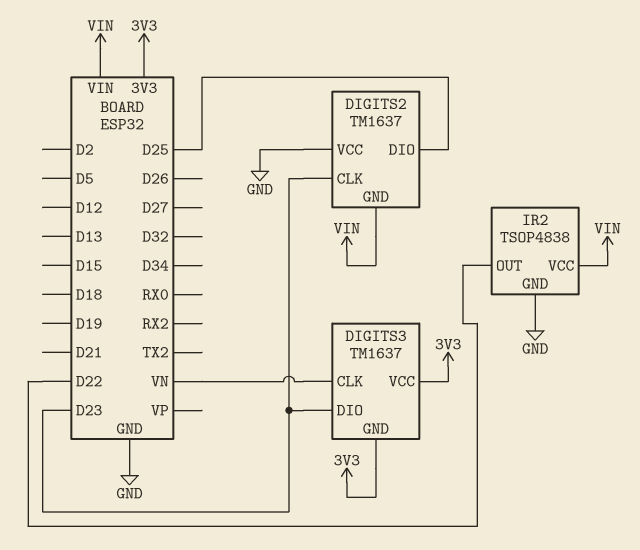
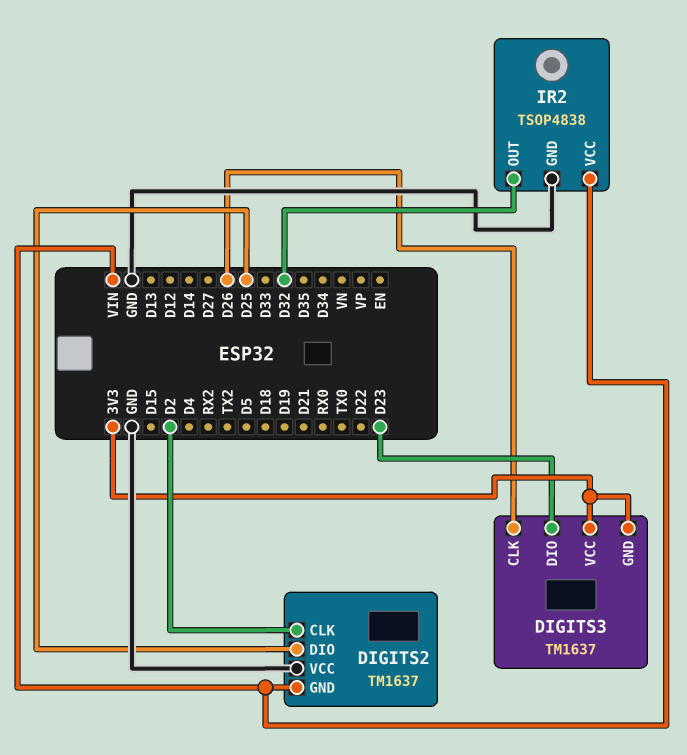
DIGITS2 pin CLK: D23 -> D2
DIGITS3 pin CLK: VN -> D26
IR2 pin OUT: D22 -> D32

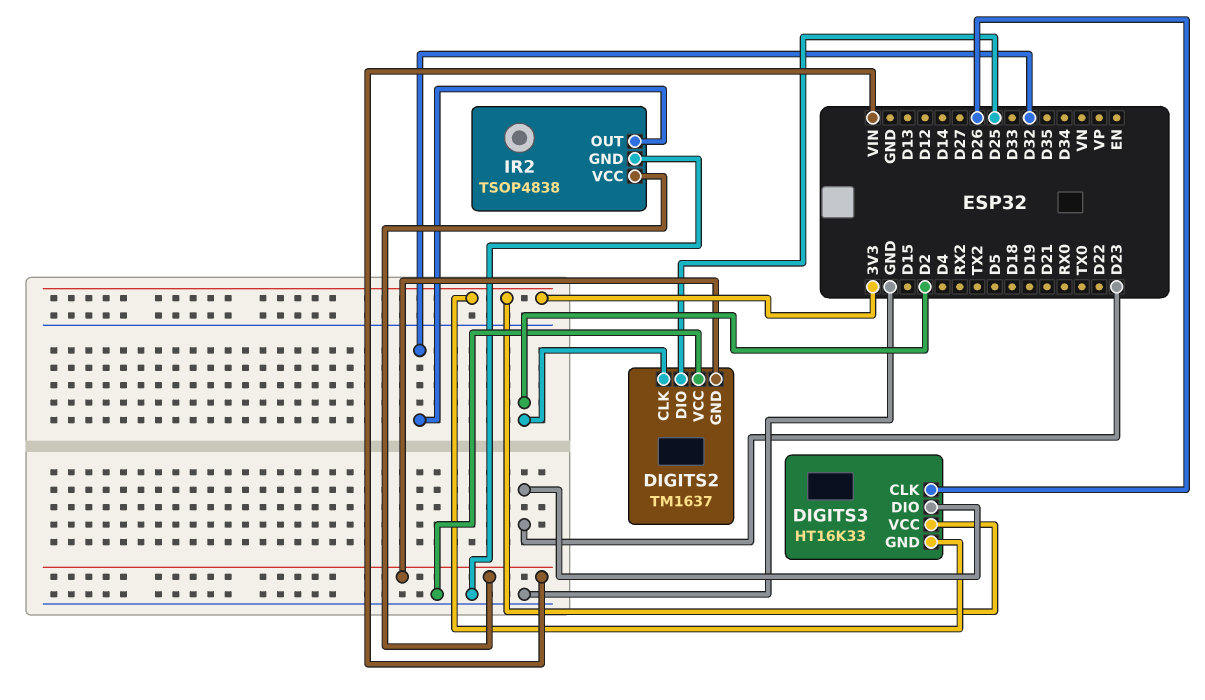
DIGITS3: TM1637 -> HT16K33

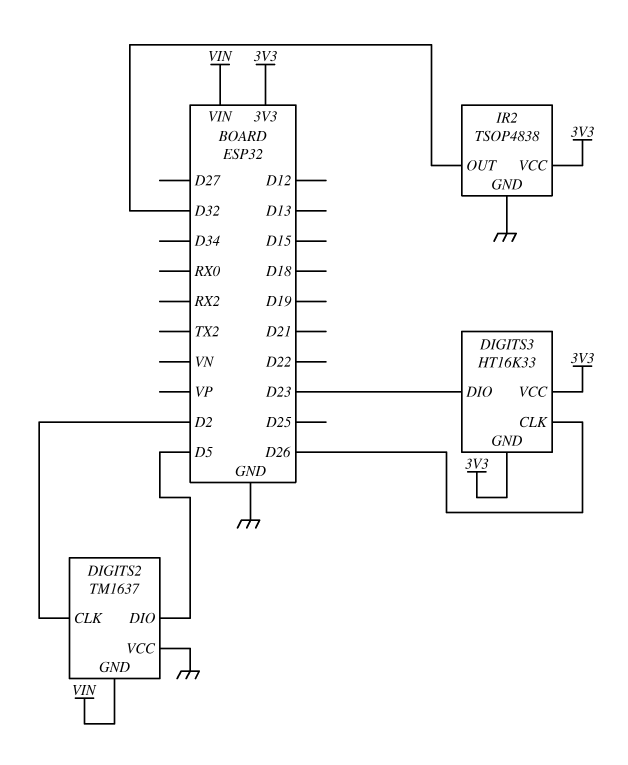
DIGITS2 pin DIO: D25 -> D5
IR2 pin VCC: VIN -> 3V3

